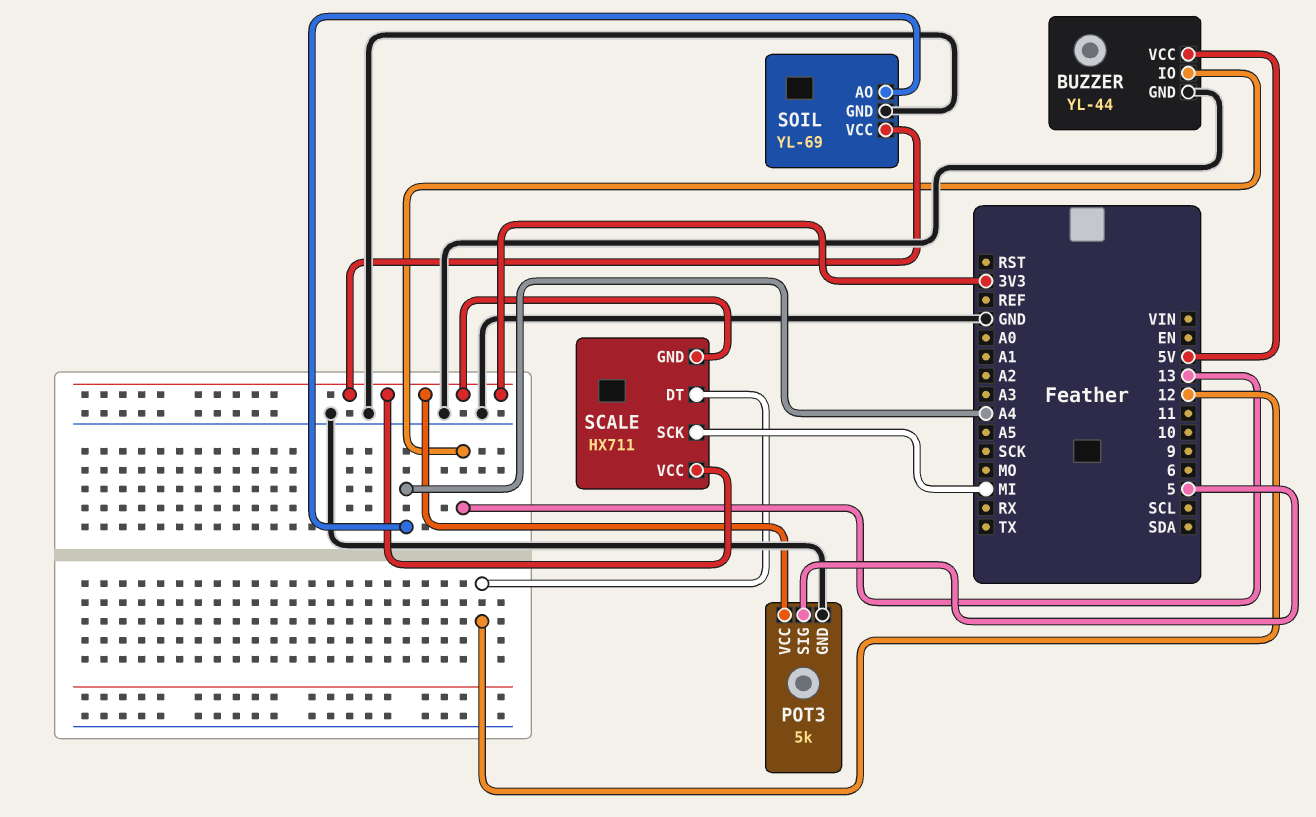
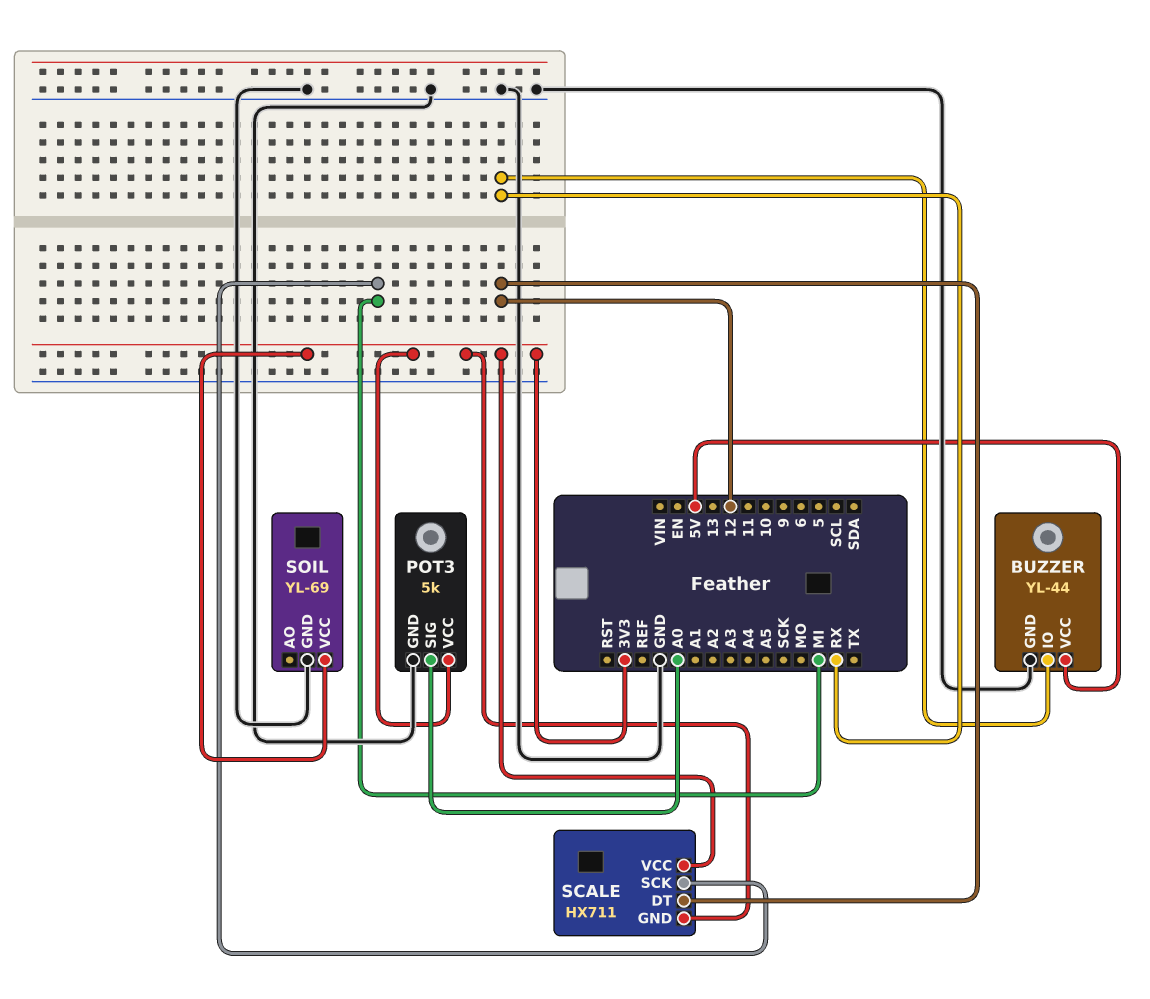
BUZZER pin IO: 13 -> RX
POT3 pin SIG: 5 -> A0
SOIL pin AO: A4 -> none

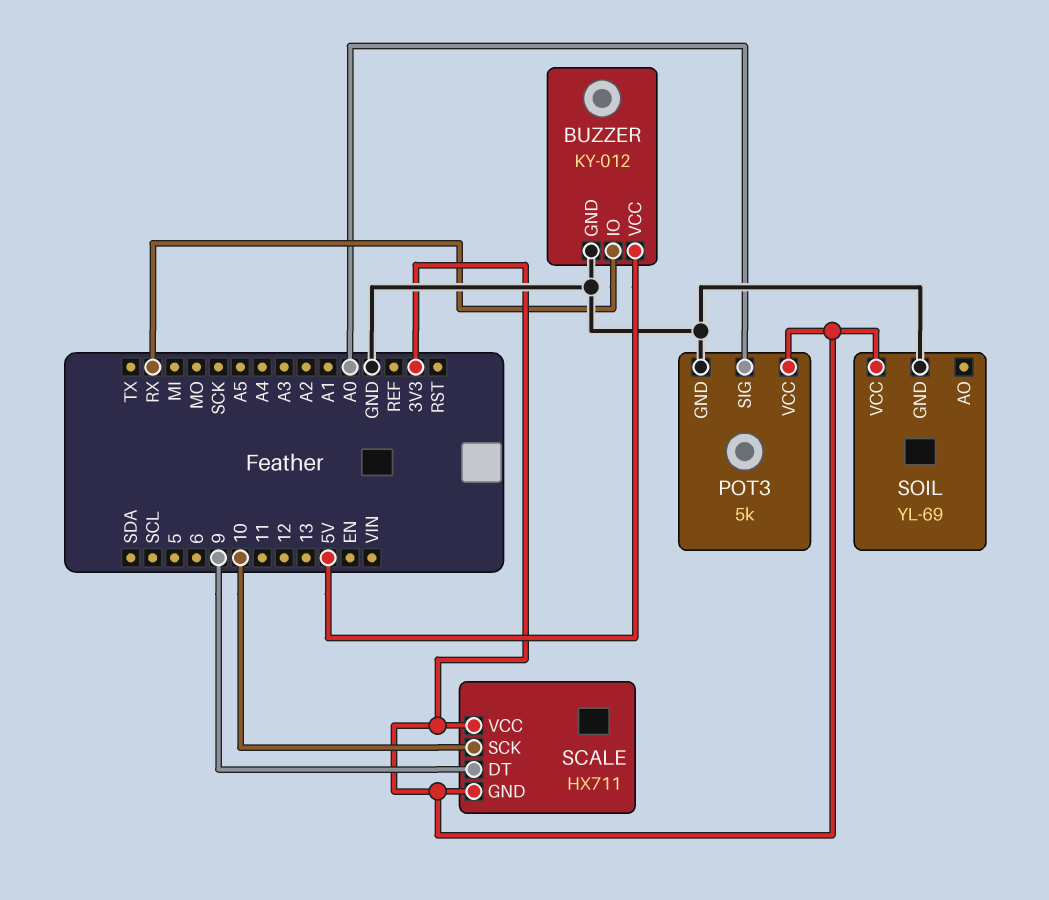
BUZZER: YL-44 -> KY-012
SCALE pin DT: 12 -> 9
SCALE pin SCK: MI -> 10

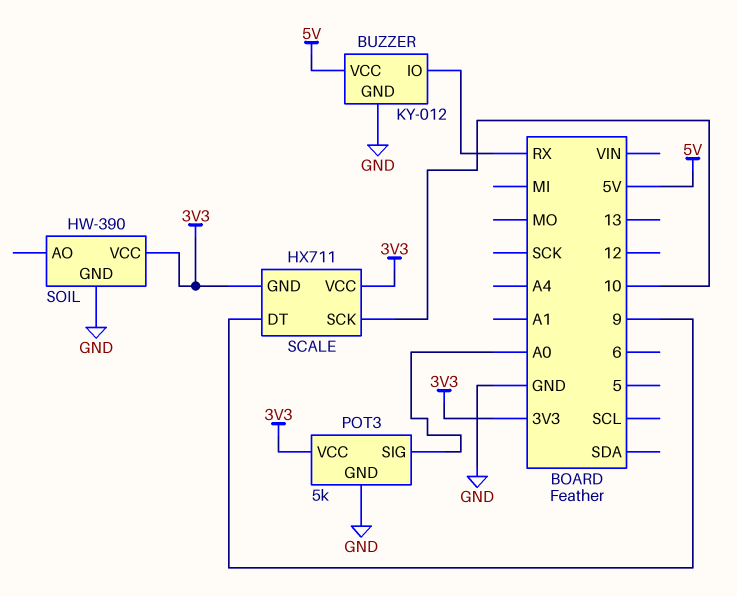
SOIL: YL-69 -> HW-390

